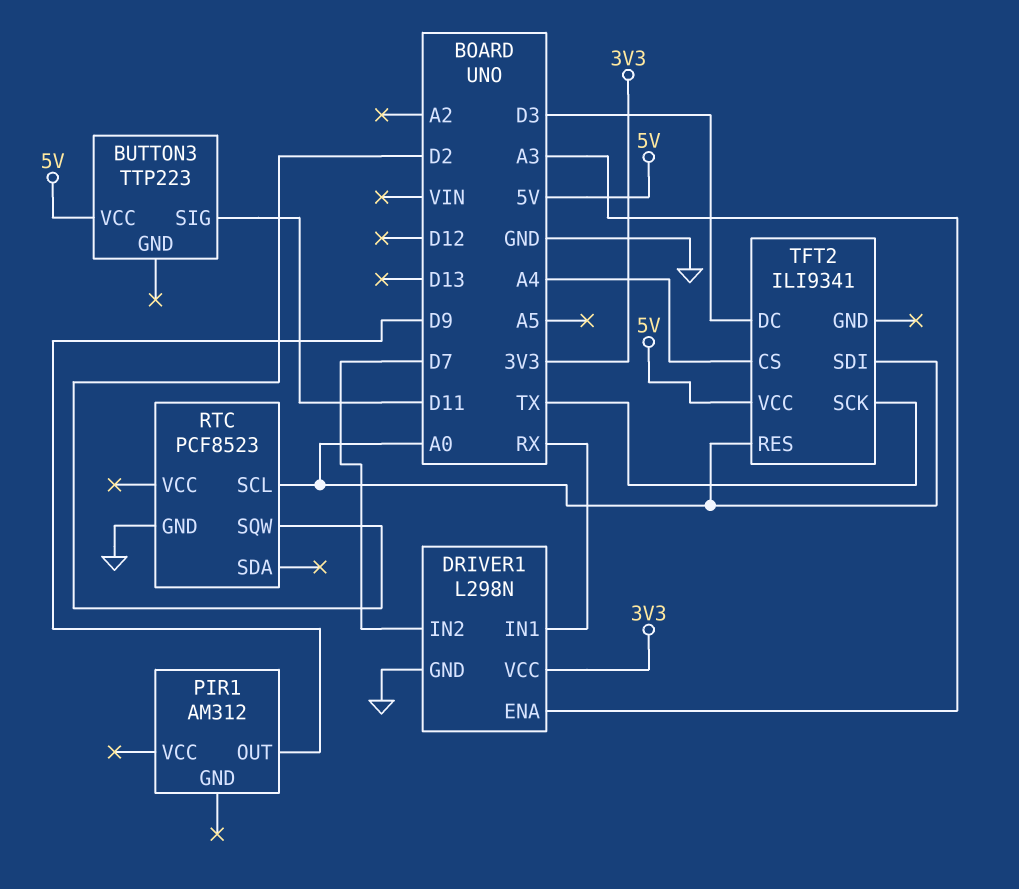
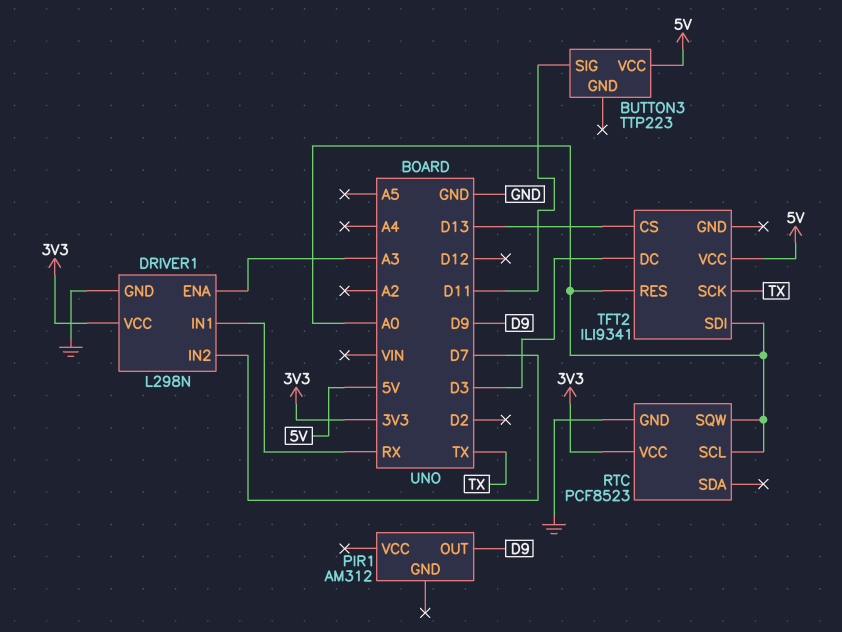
RTC pin SQW: D2 -> A0
RTC pin VCC: none -> 3V3
TFT2 pin CS: A4 -> D13

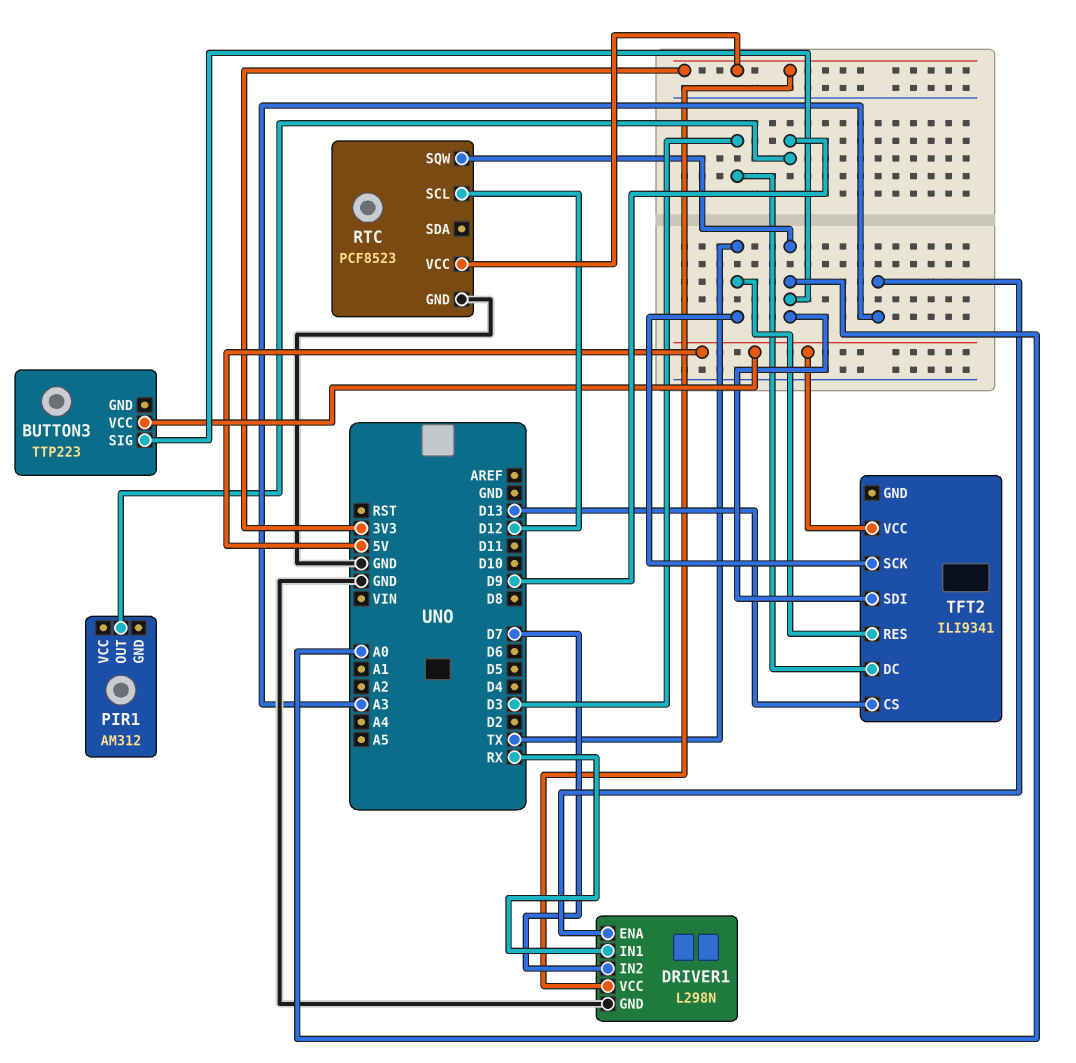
BUTTON3 pin SIG: D11 -> A0
RTC pin SCL: A0 -> D12
TFT2 pin RES: A0 -> TX

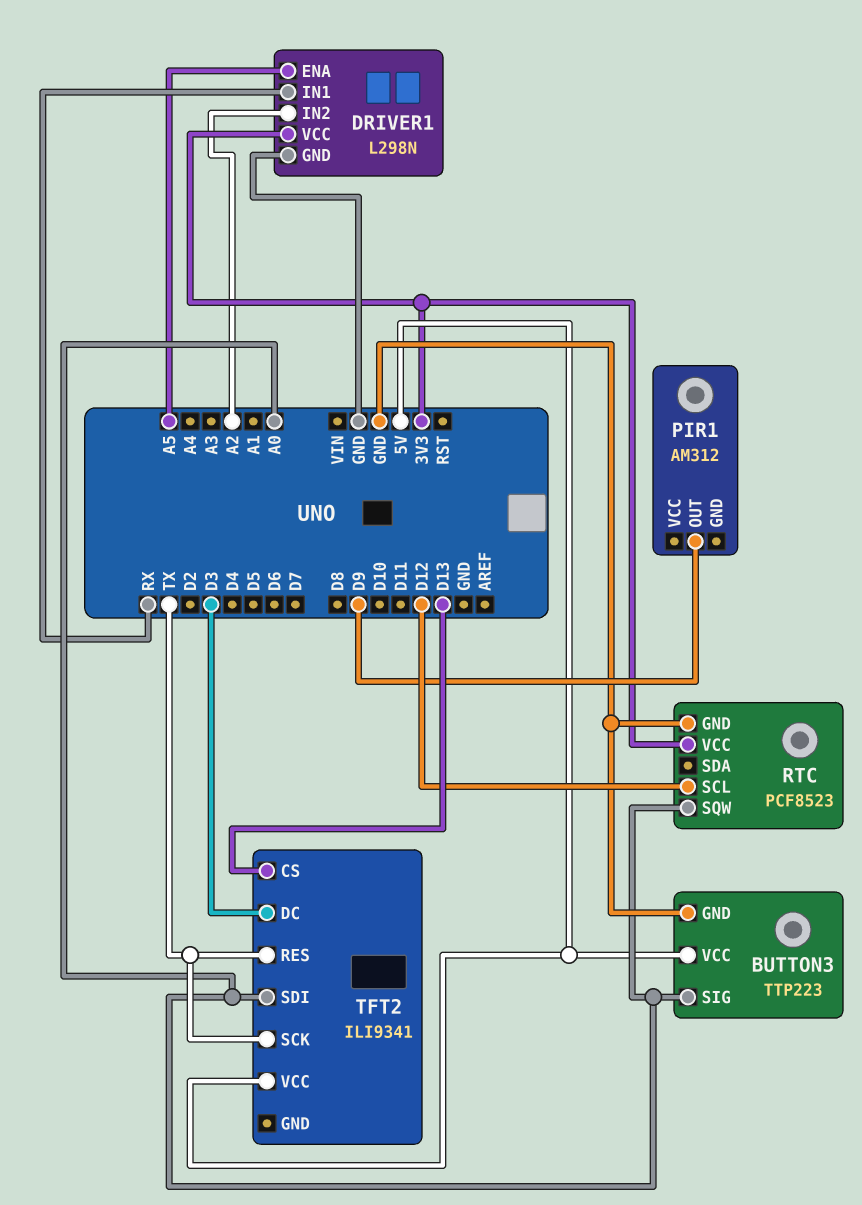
BUTTON3 pin GND: none -> GND
DRIVER1 pin ENA: A3 -> A5
DRIVER1 pin IN2: D7 -> A2

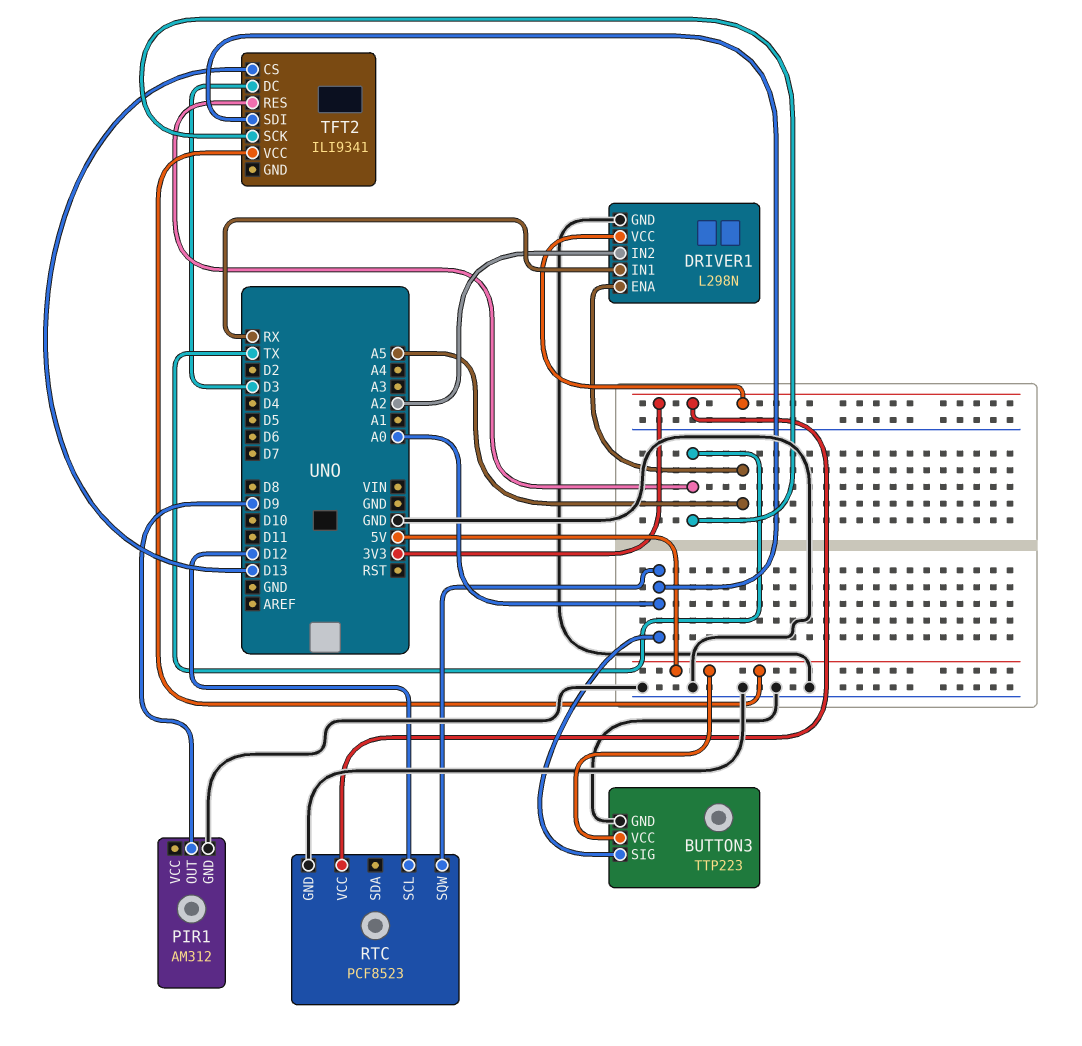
PIR1 pin GND: none -> GND

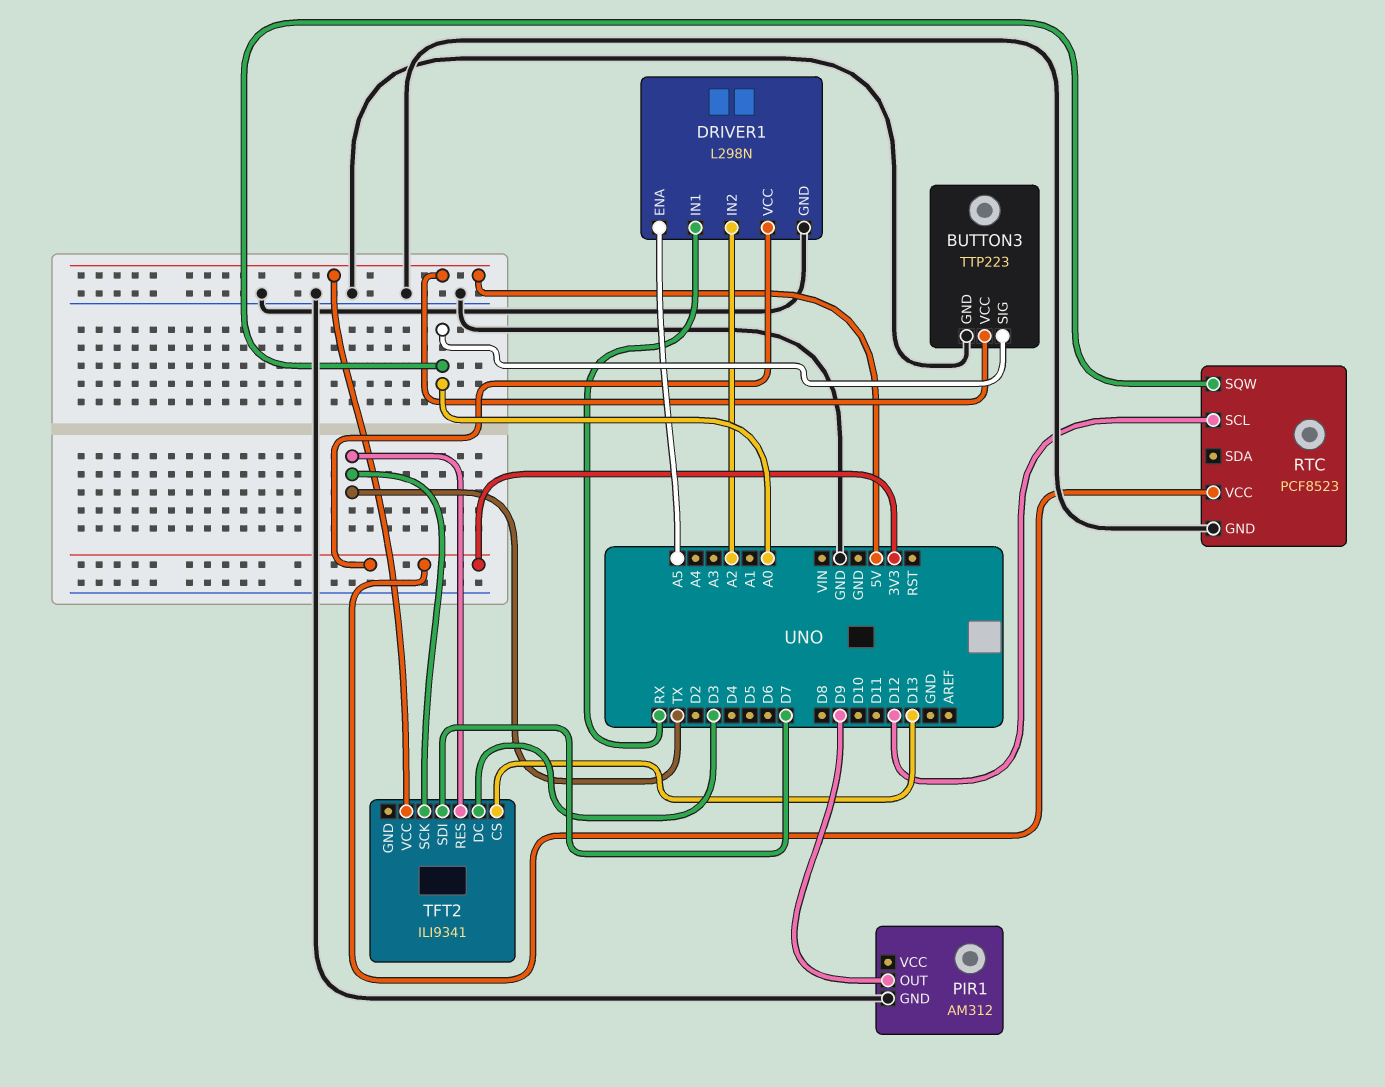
TFT2 pin SDI: A0 -> D7

